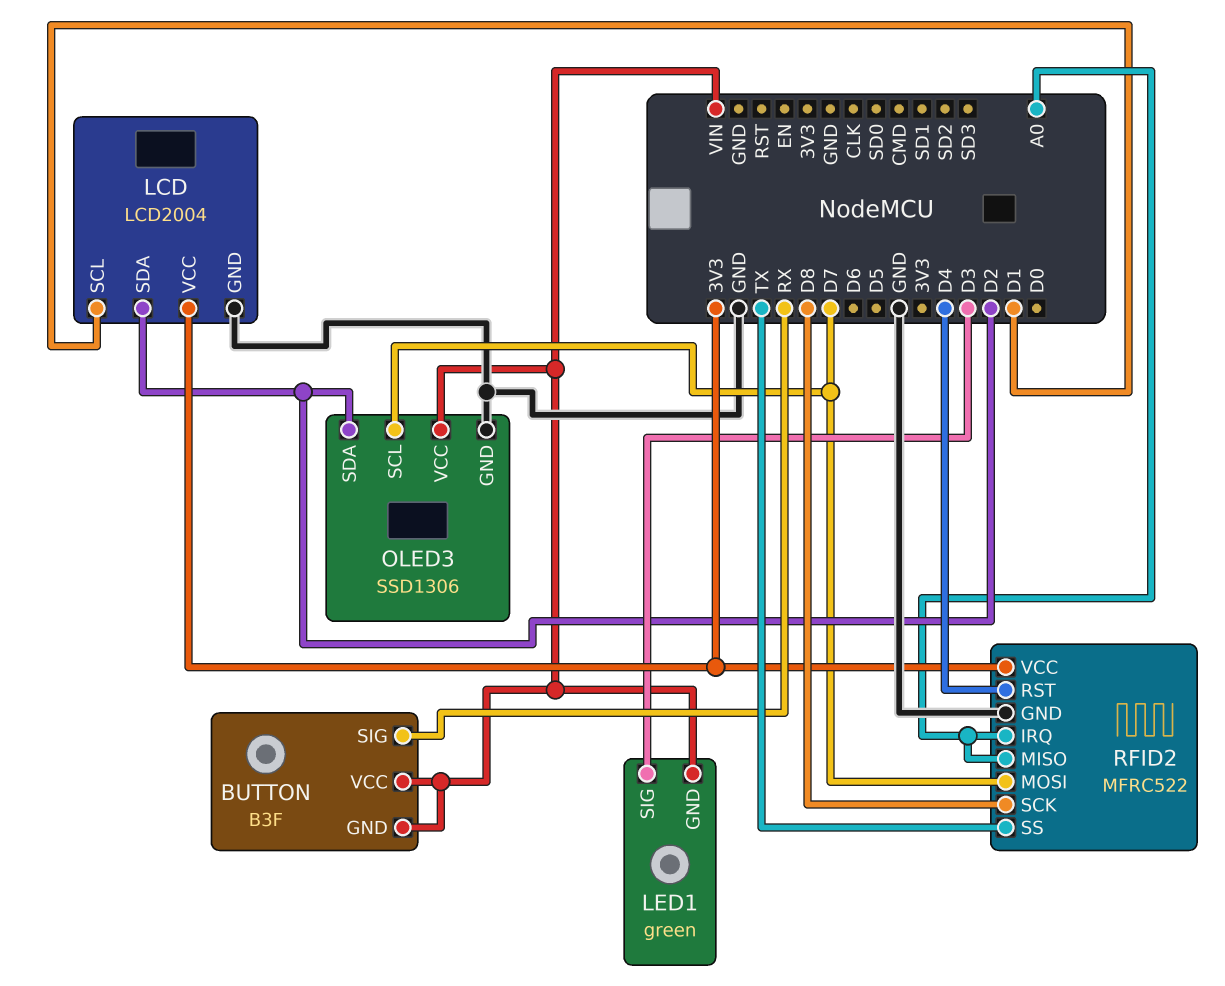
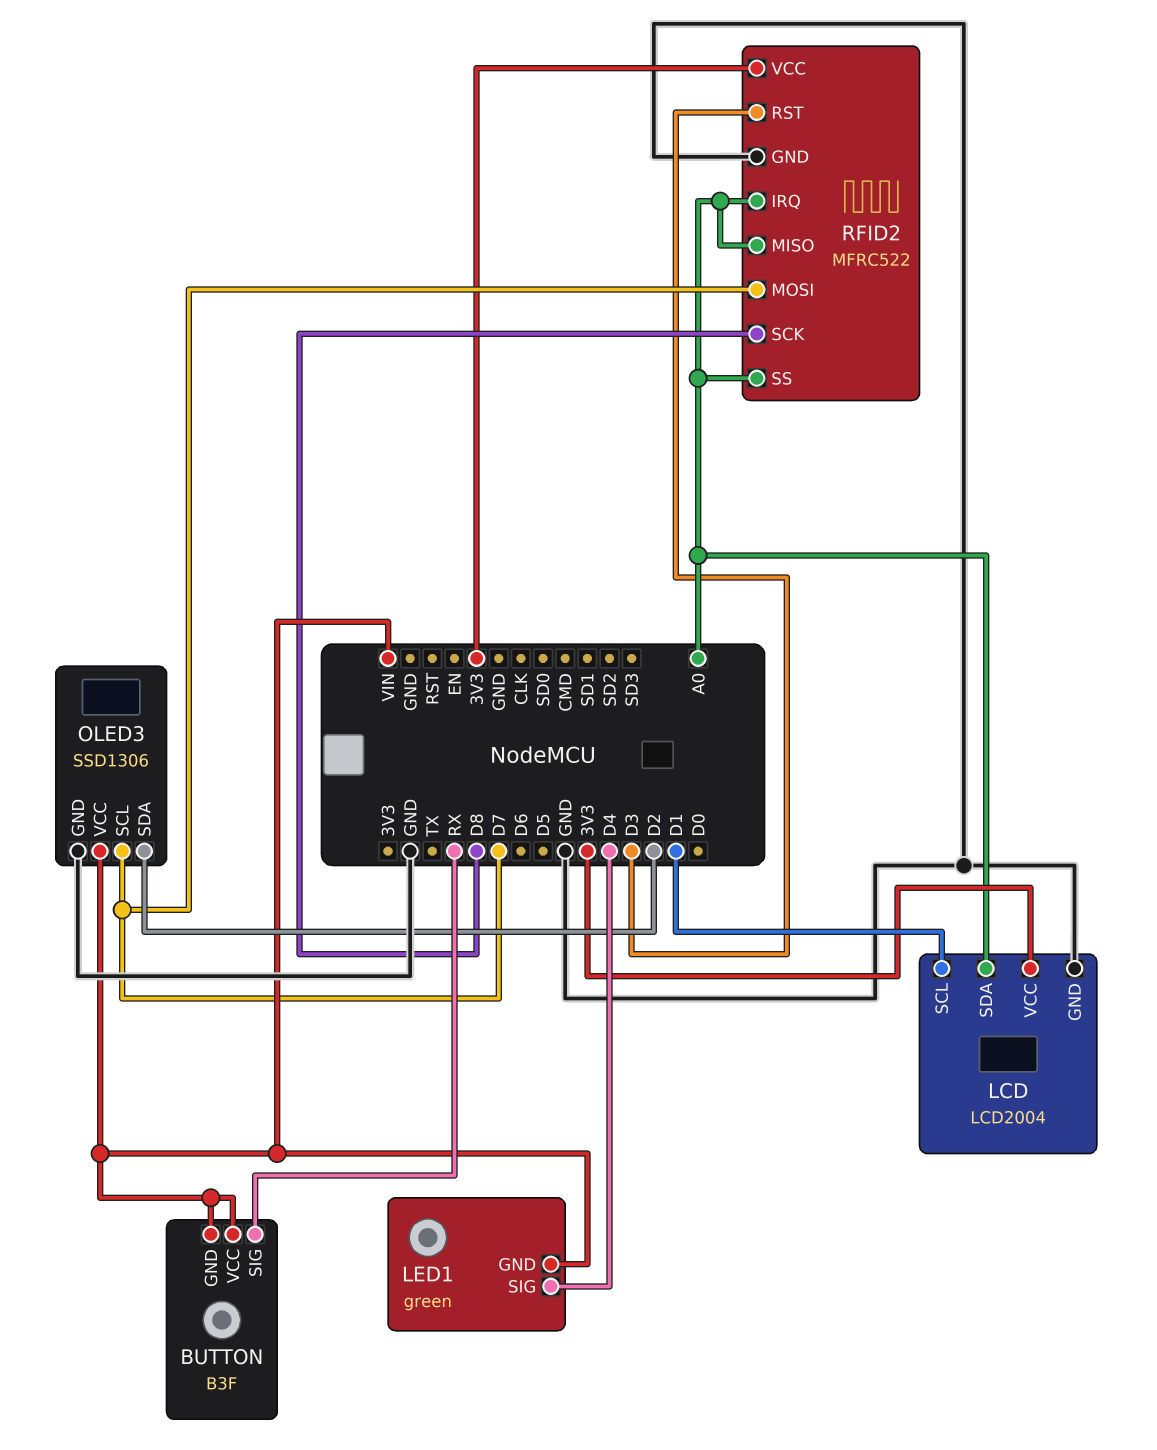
LCD pin SDA: D2 -> A0
LED1 pin SIG: D3 -> D4
RFID2 pin RST: D4 -> D3
RFID2 pin SS: TX -> A0

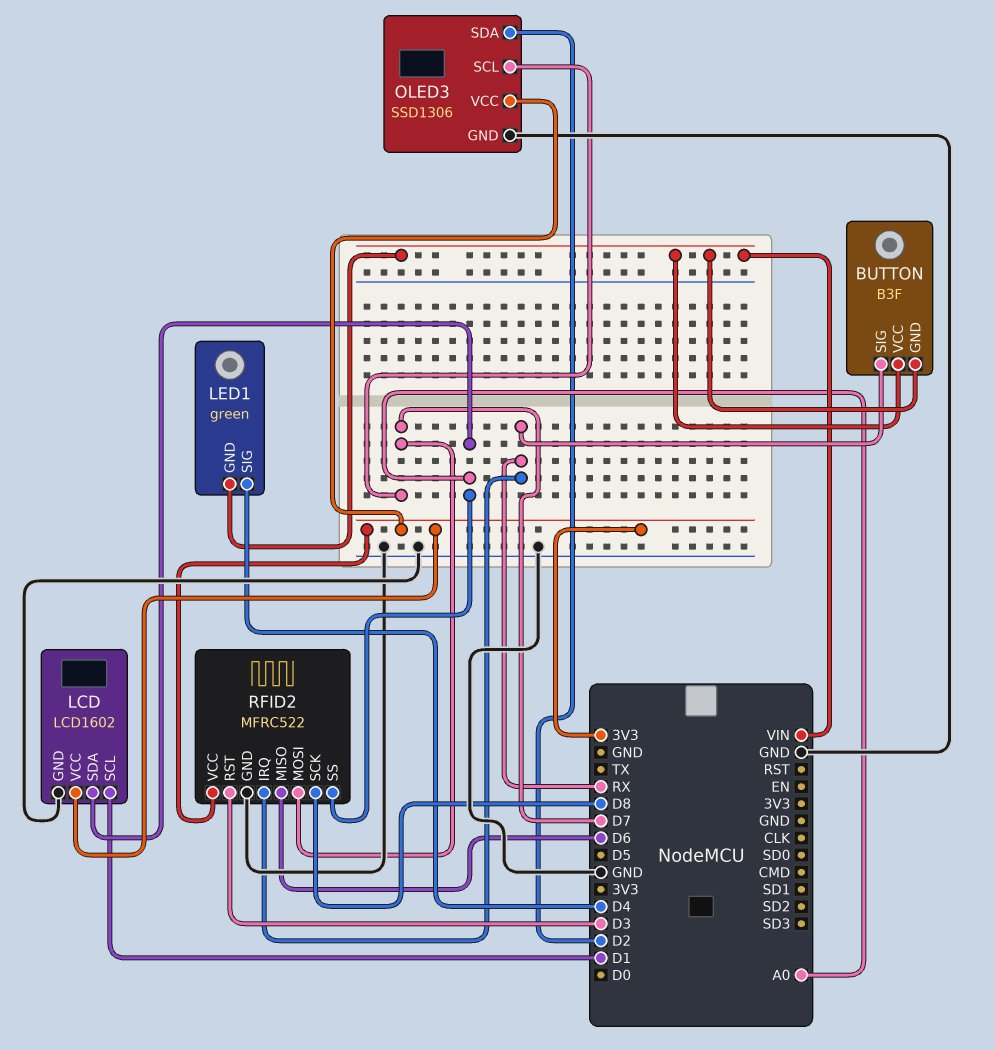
LCD: LCD2004 -> LCD1602
OLED3 pin VCC: VIN -> 3V3
RFID2 pin IRQ: A0 -> RX
RFID2 pin MISO: A0 -> D6

